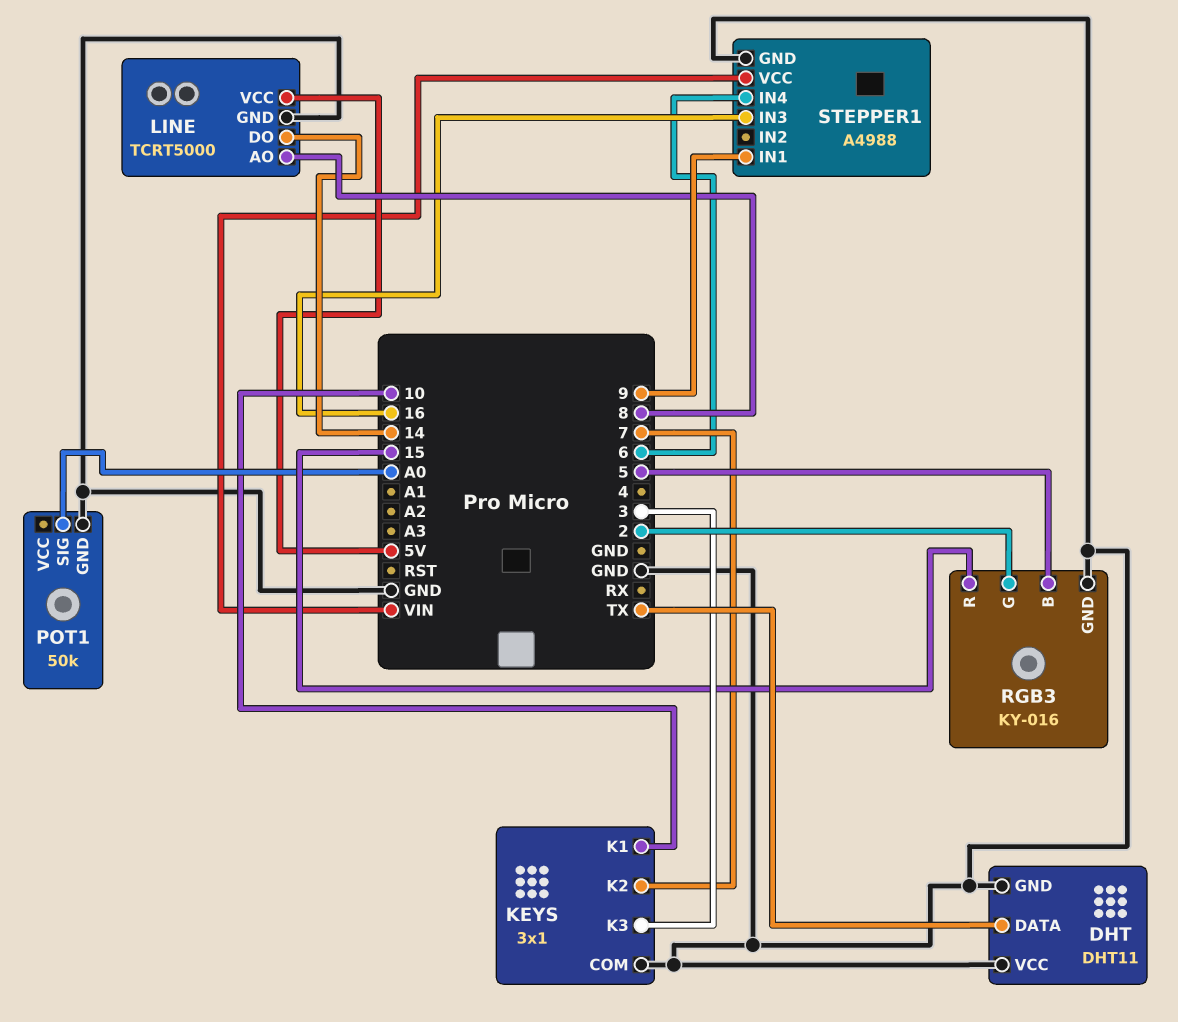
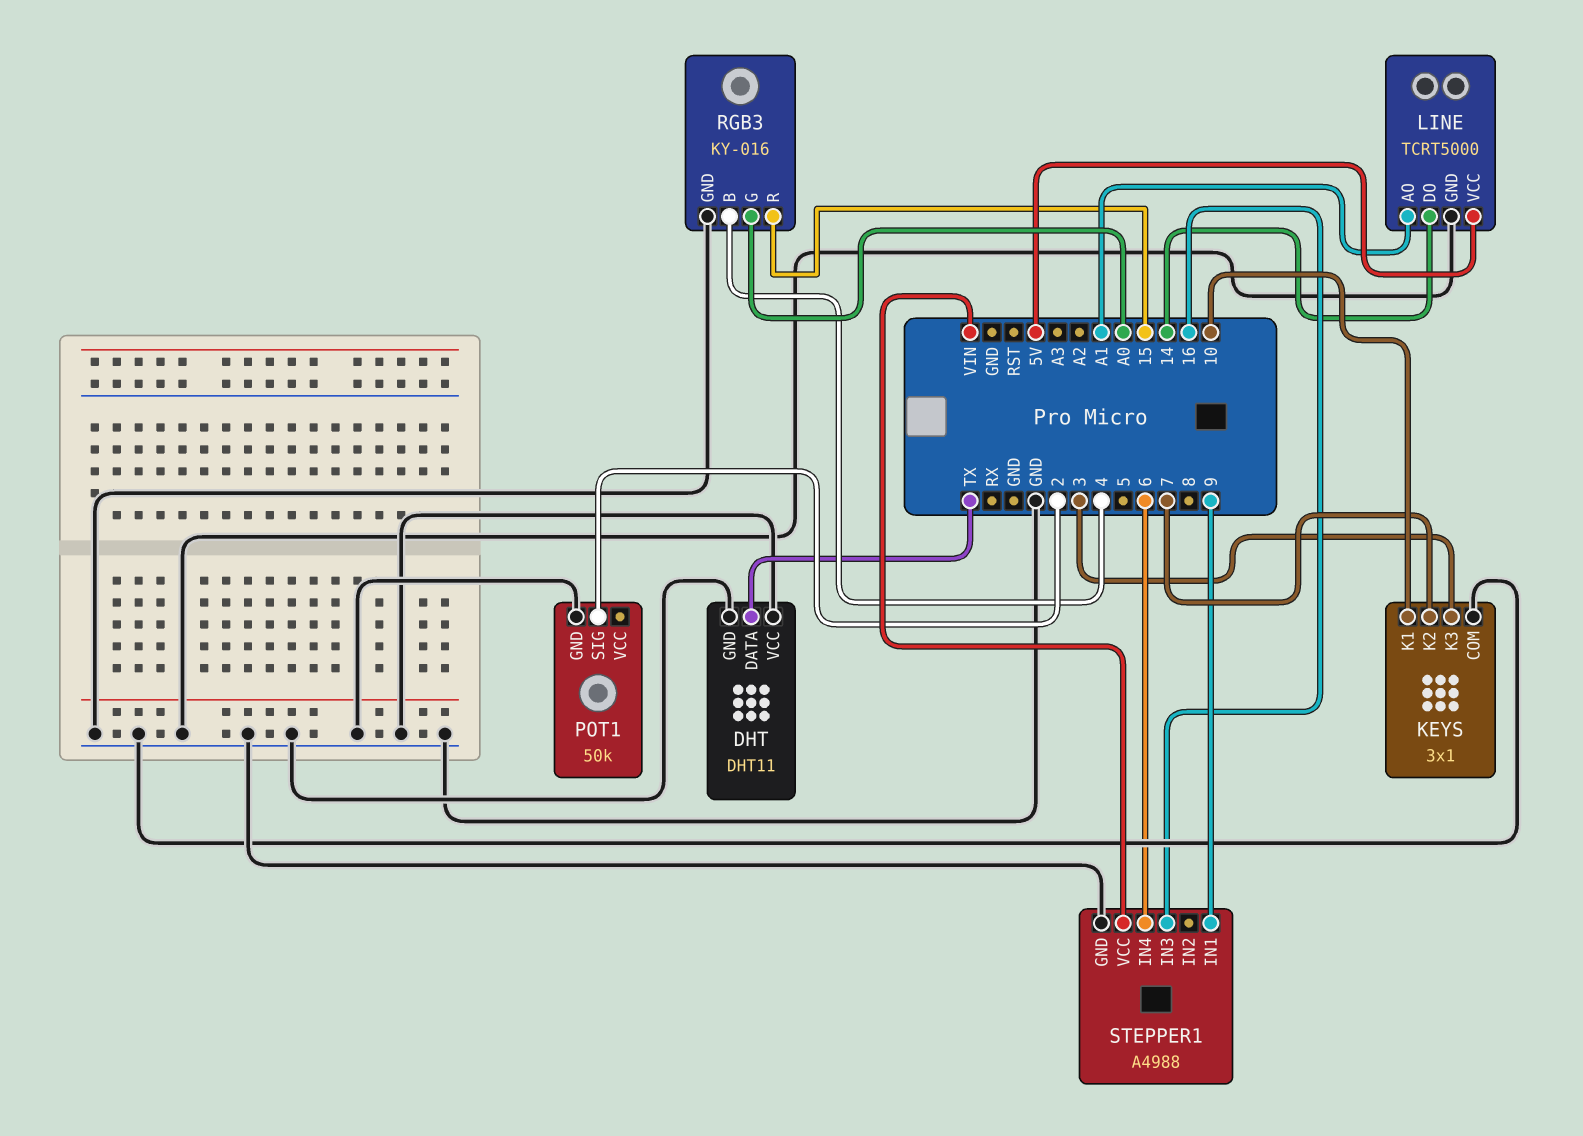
LINE pin AO: 8 -> A1
POT1 pin SIG: A0 -> 2
RGB3 pin B: 5 -> 4
RGB3 pin G: 2 -> A0

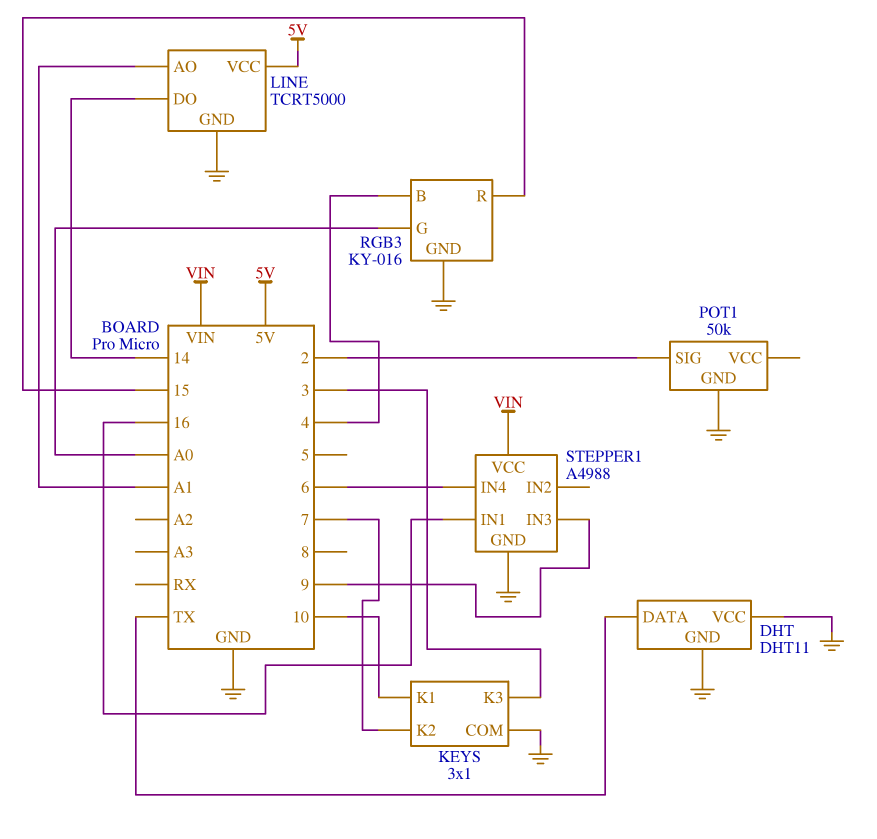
STEPPER1 pin IN1: 9 -> 16
STEPPER1 pin IN3: 16 -> 9

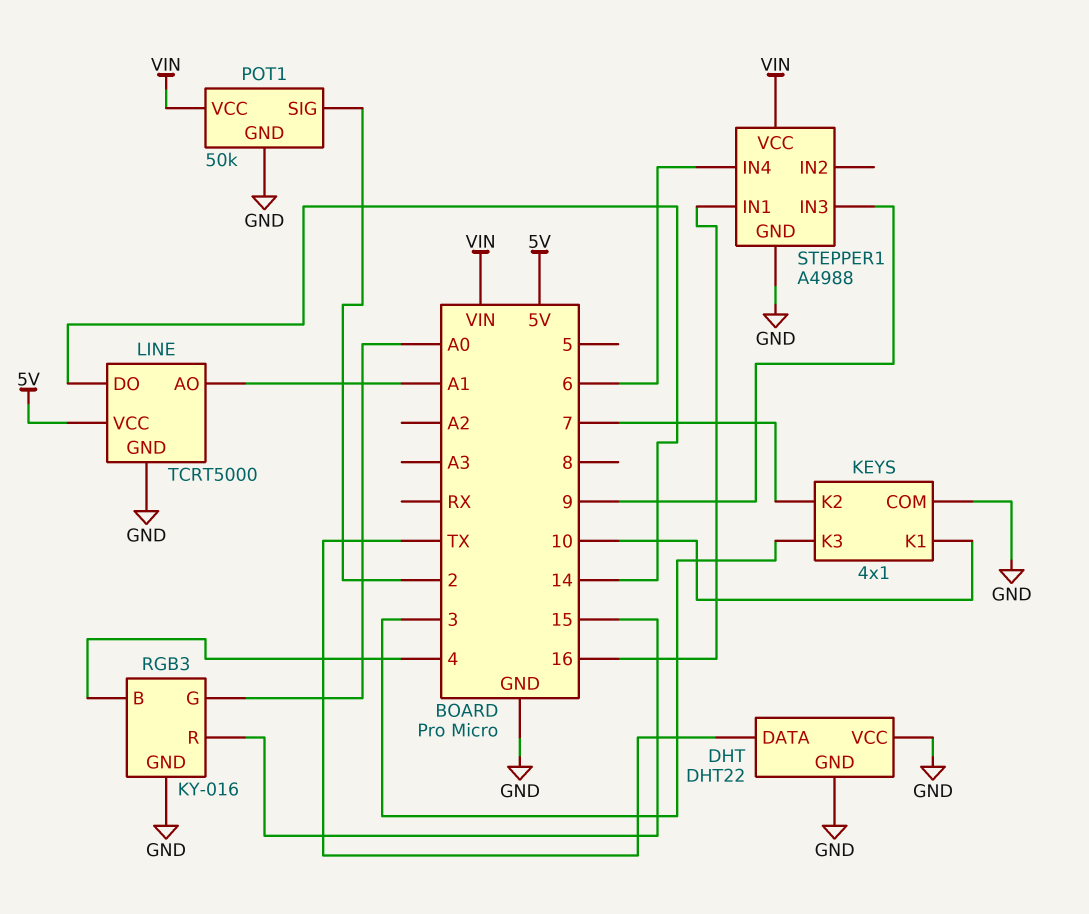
DHT: DHT11 -> DHT22
KEYS: 3x1 -> 4x1
POT1 pin VCC: none -> VIN

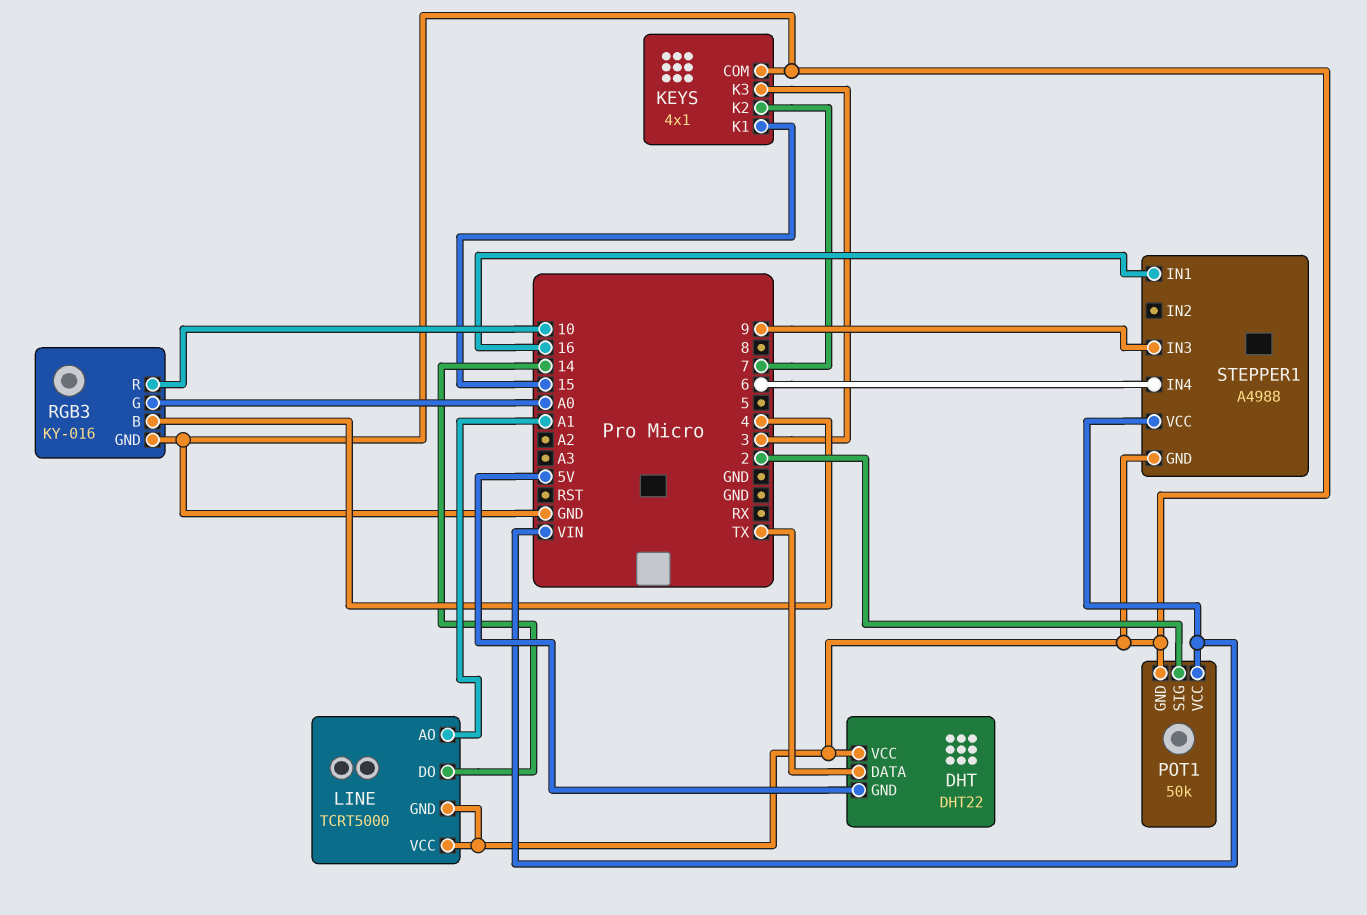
DHT pin GND: GND -> 5V
KEYS pin K1: 10 -> 15
LINE pin VCC: 5V -> GND
RGB3 pin R: 15 -> 10

